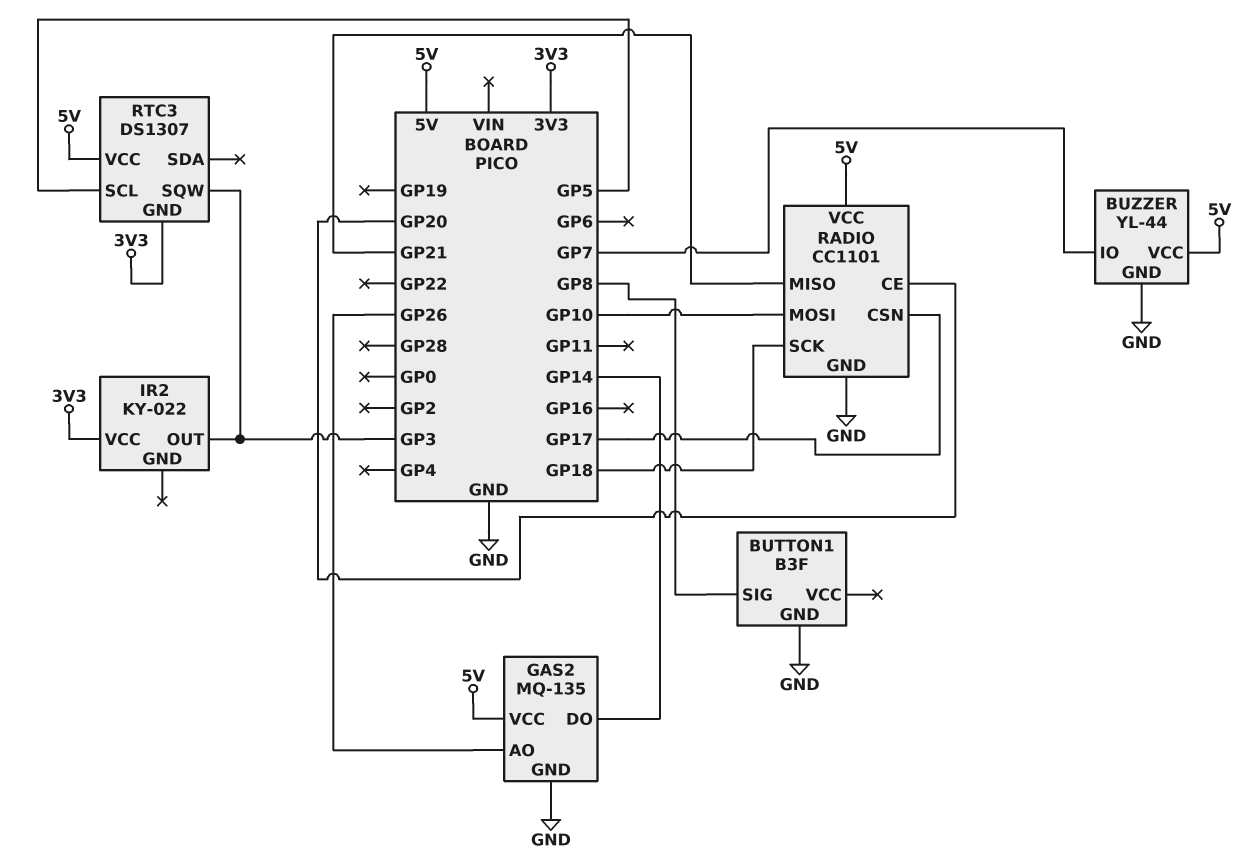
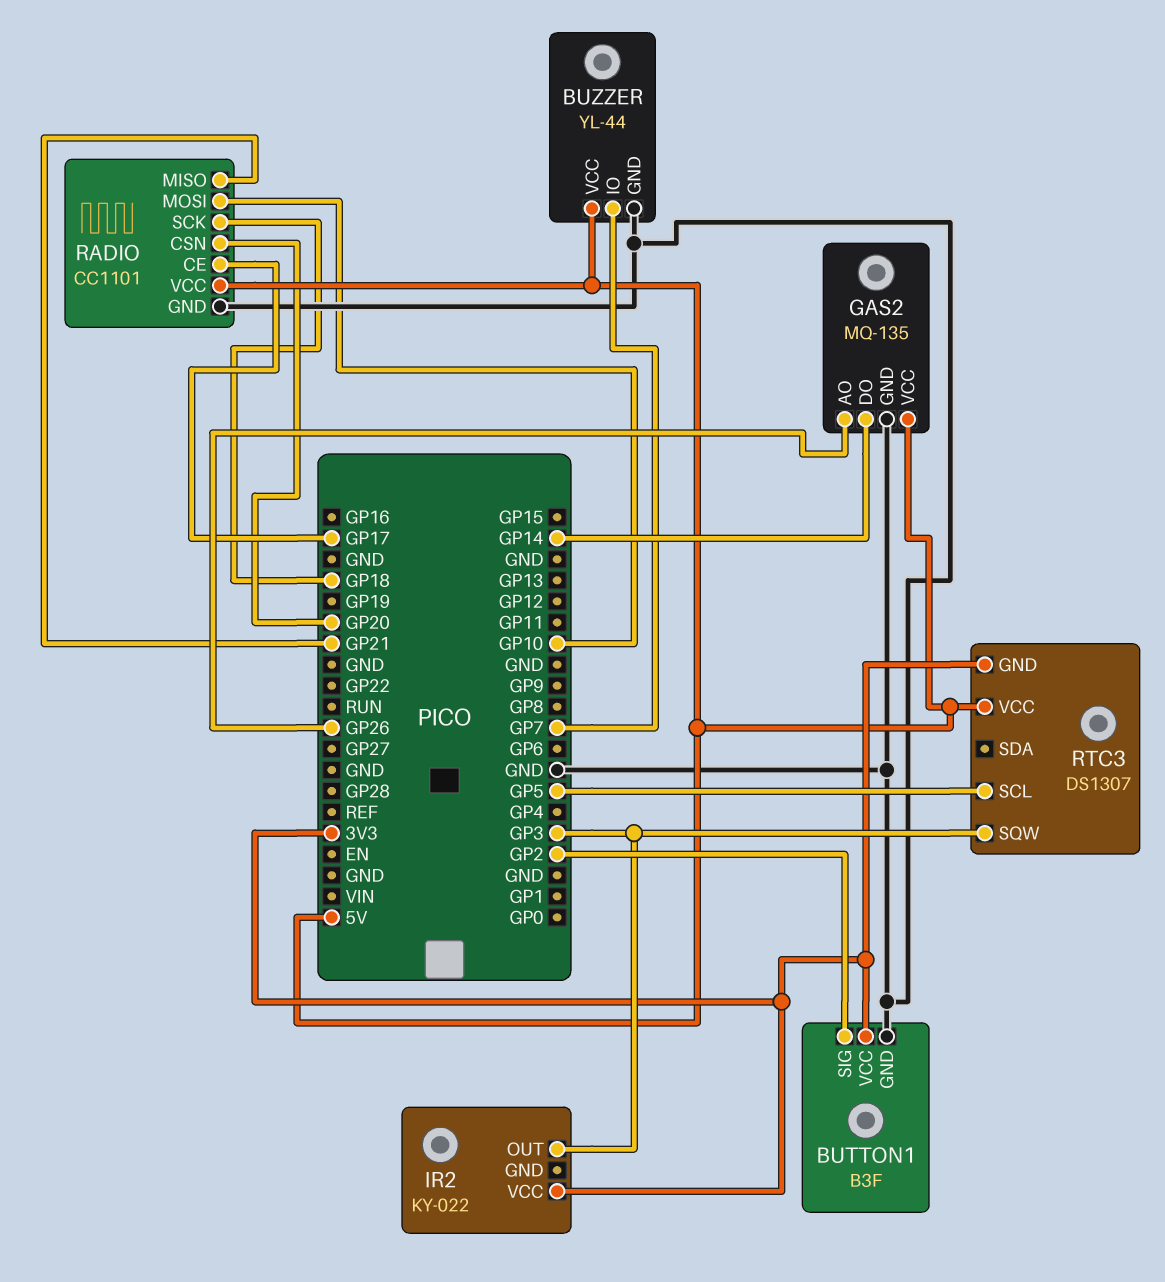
BUTTON1 pin SIG: GP8 -> GP2
BUTTON1 pin VCC: none -> 3V3
RADIO pin CE: GP20 -> GP17
RADIO pin CSN: GP17 -> GP20

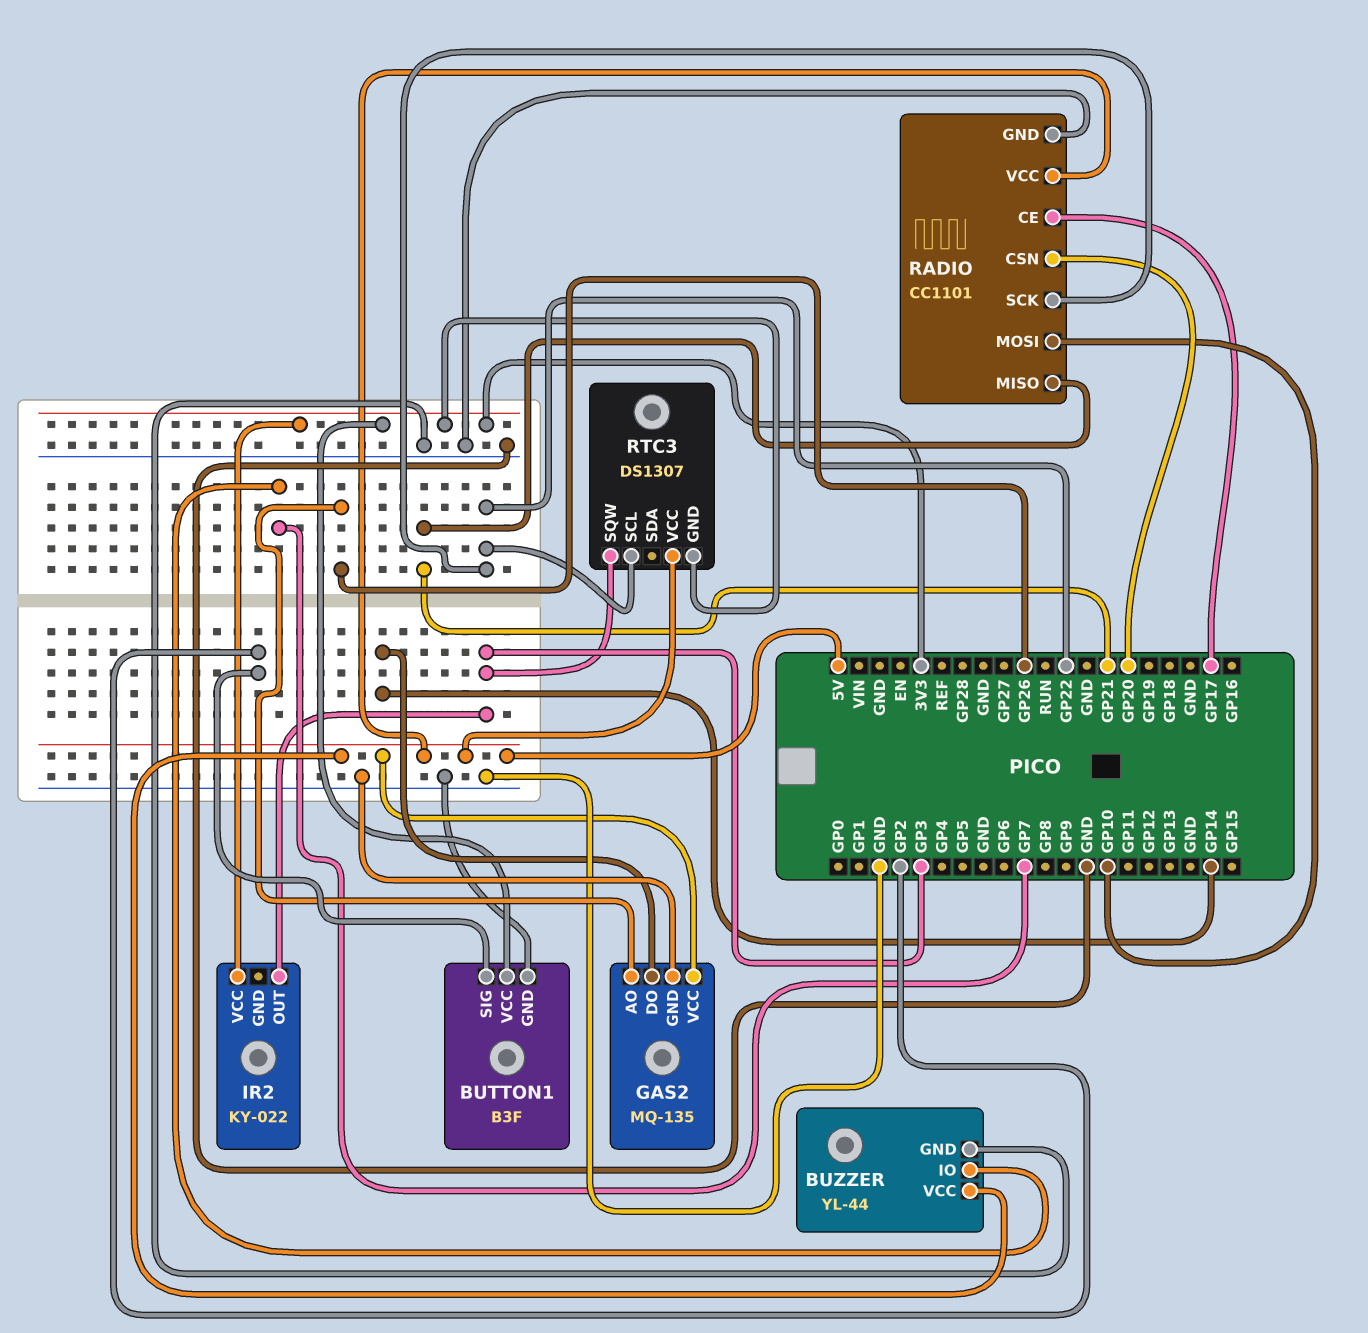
RADIO pin SCK: GP18 -> GP22
RTC3 pin SCL: GP5 -> GP22

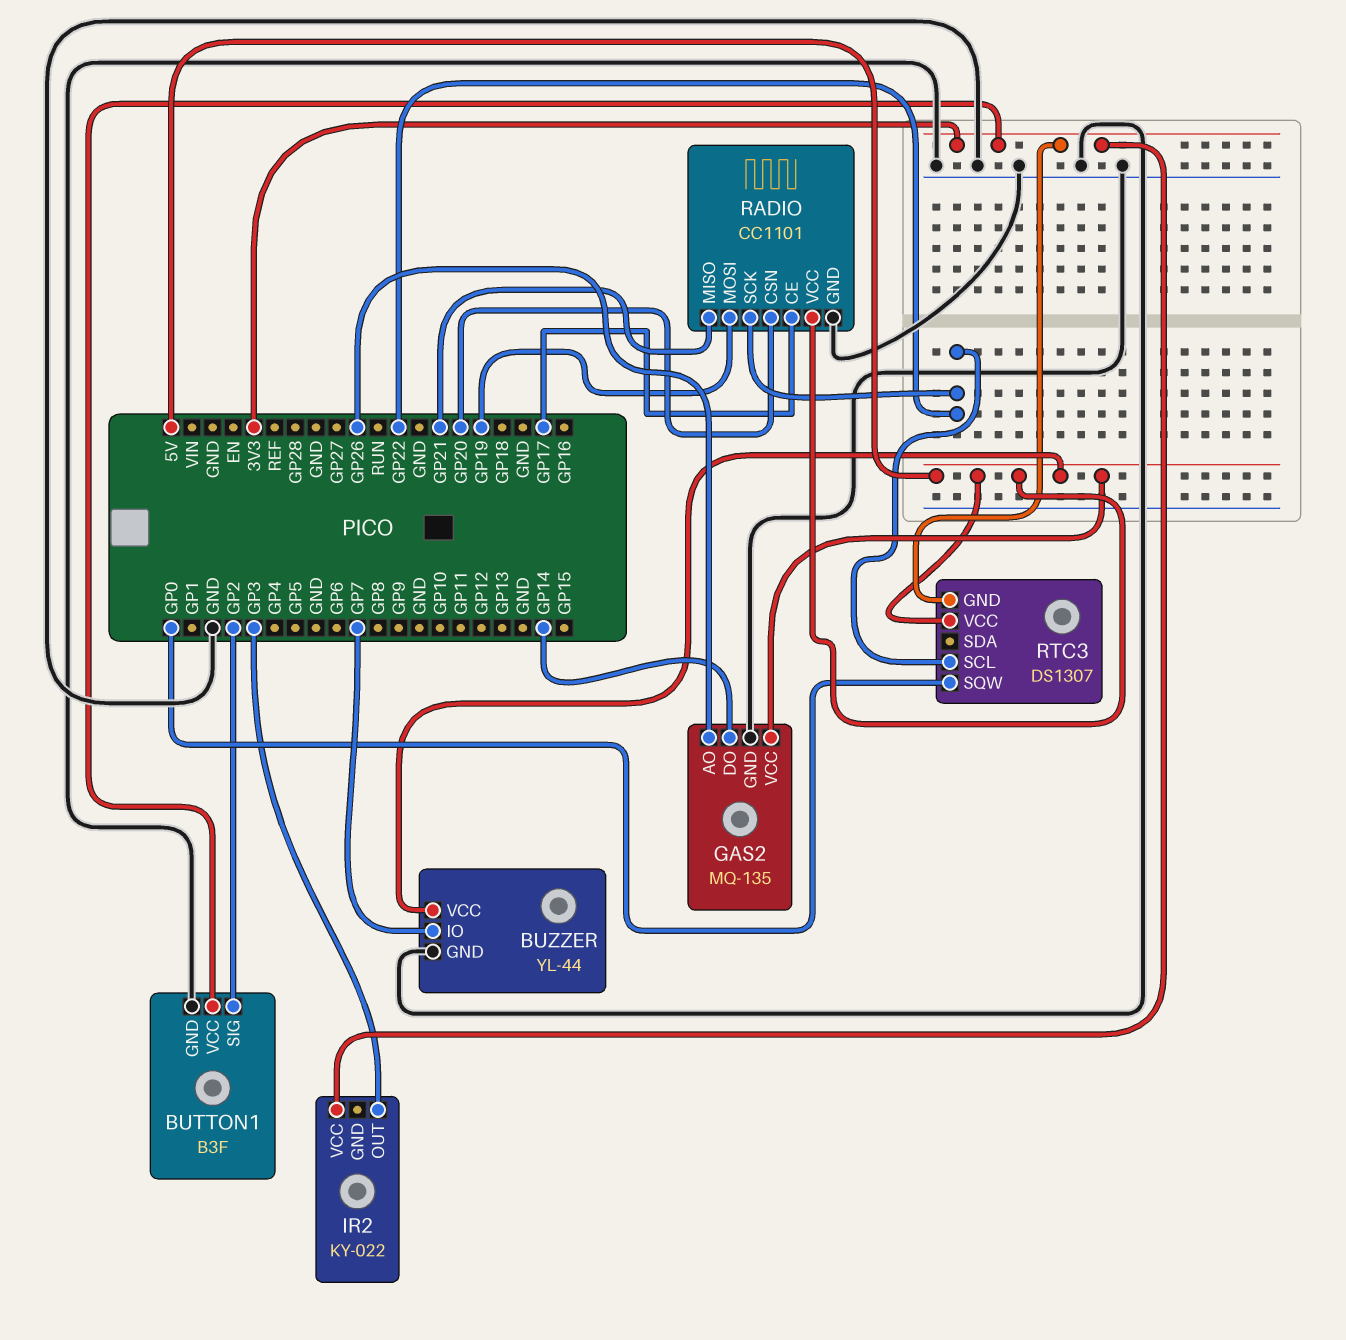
RADIO pin MOSI: GP10 -> GP19
RTC3 pin SQW: GP3 -> GP0

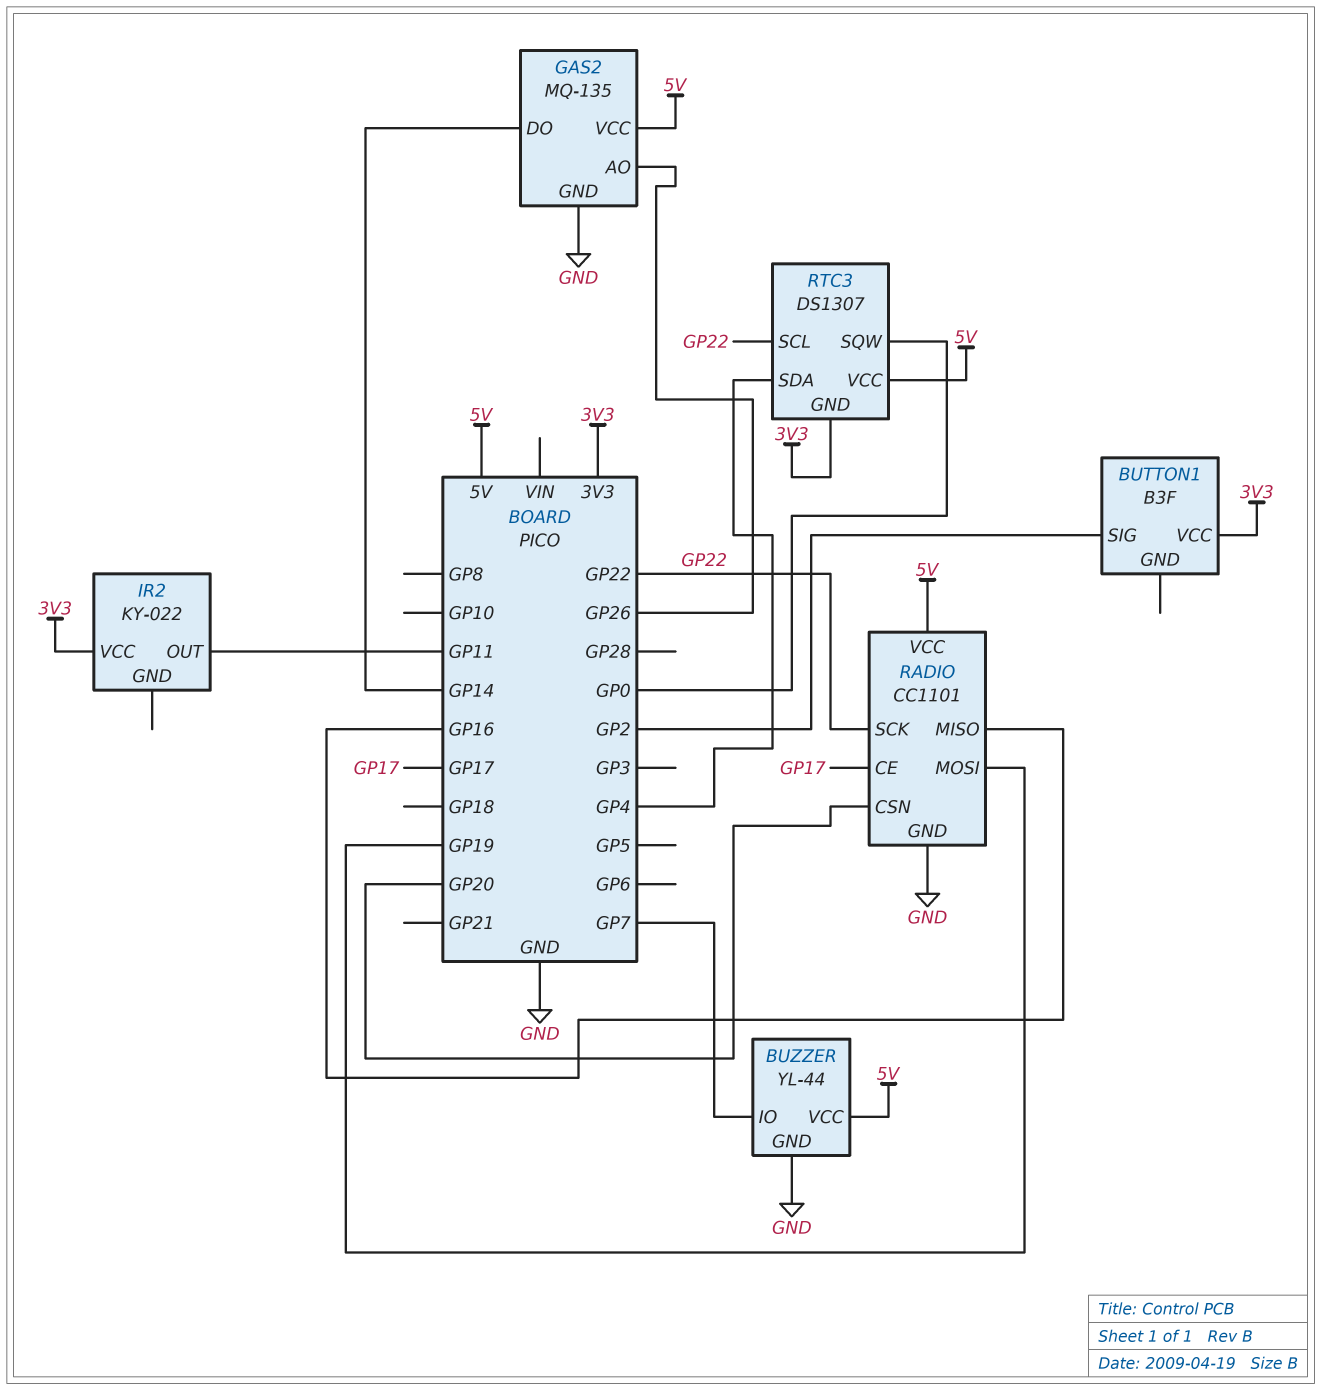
BUTTON1 pin GND: GND -> none
IR2 pin OUT: GP3 -> GP11
RADIO pin MISO: GP21 -> GP16
RTC3 pin SDA: none -> GP4

